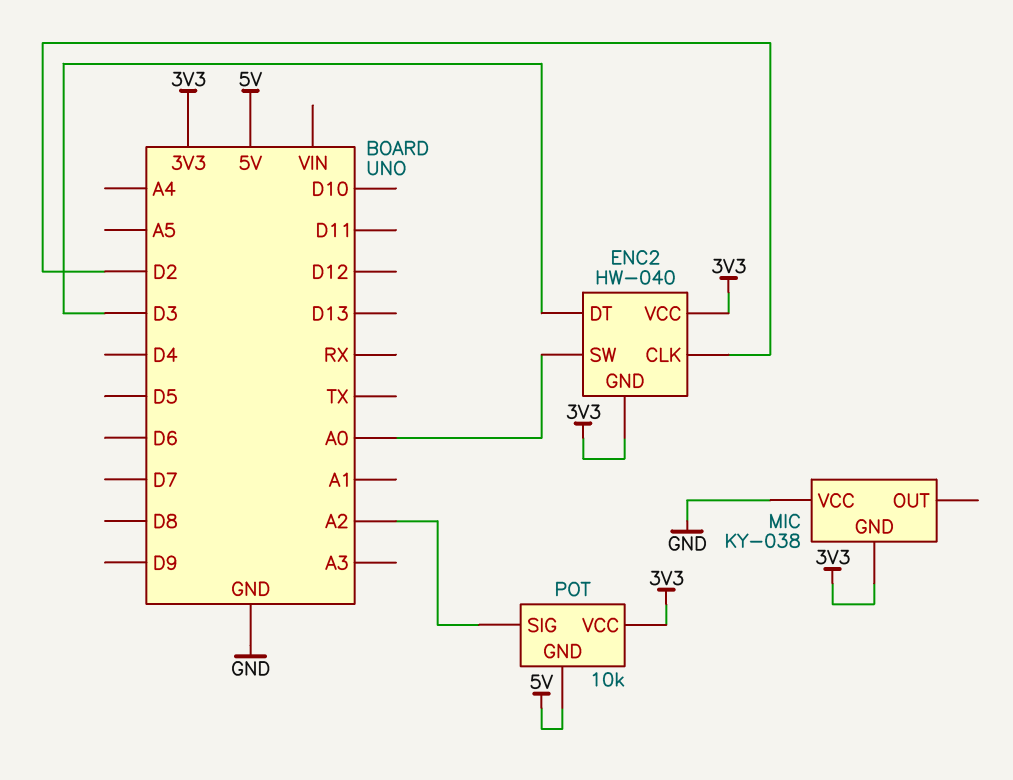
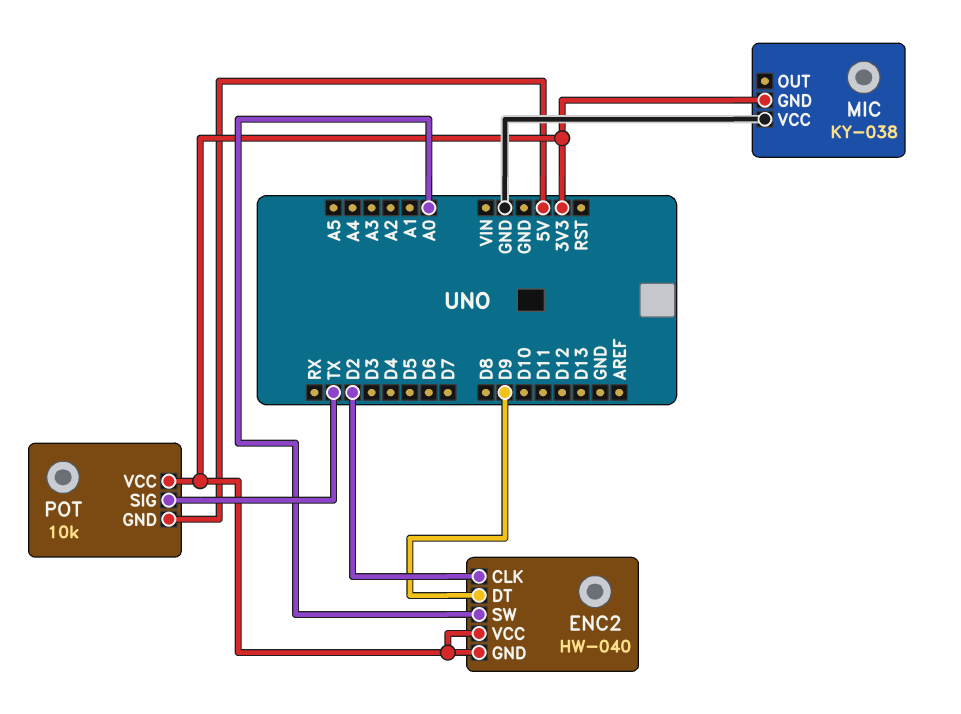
ENC2 pin DT: D3 -> D9
POT pin SIG: A2 -> TX

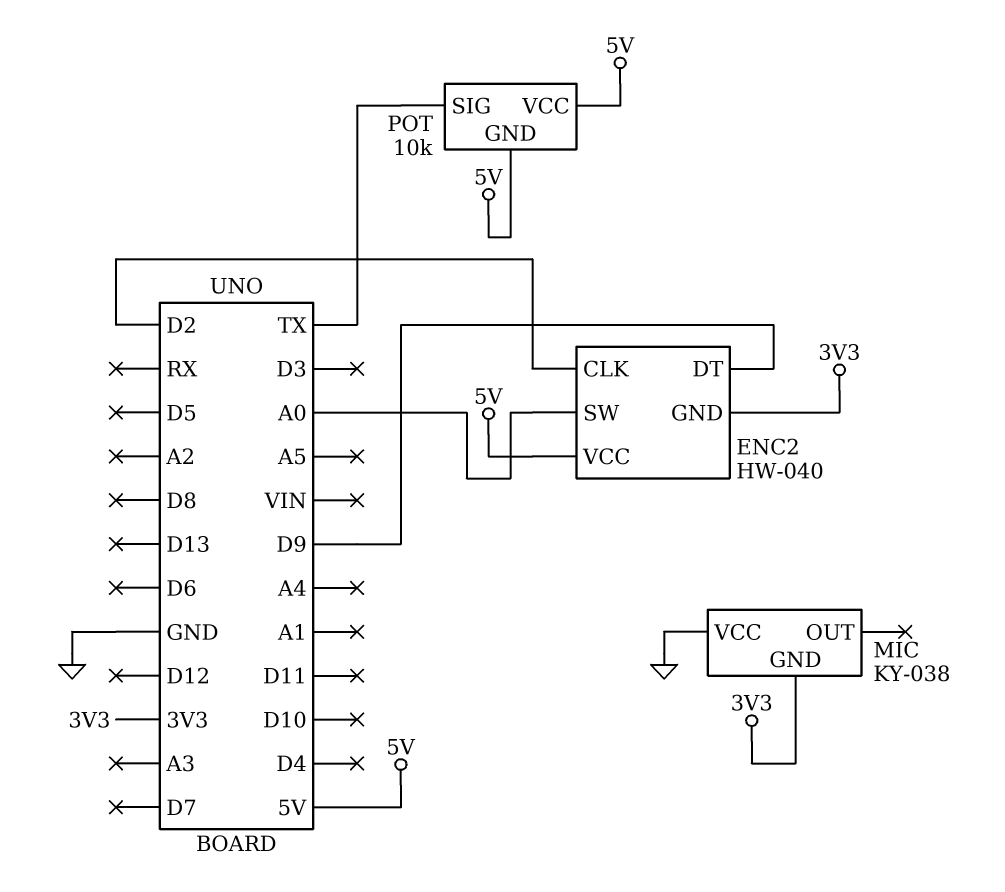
ENC2 pin VCC: 3V3 -> 5V
POT pin VCC: 3V3 -> 5V

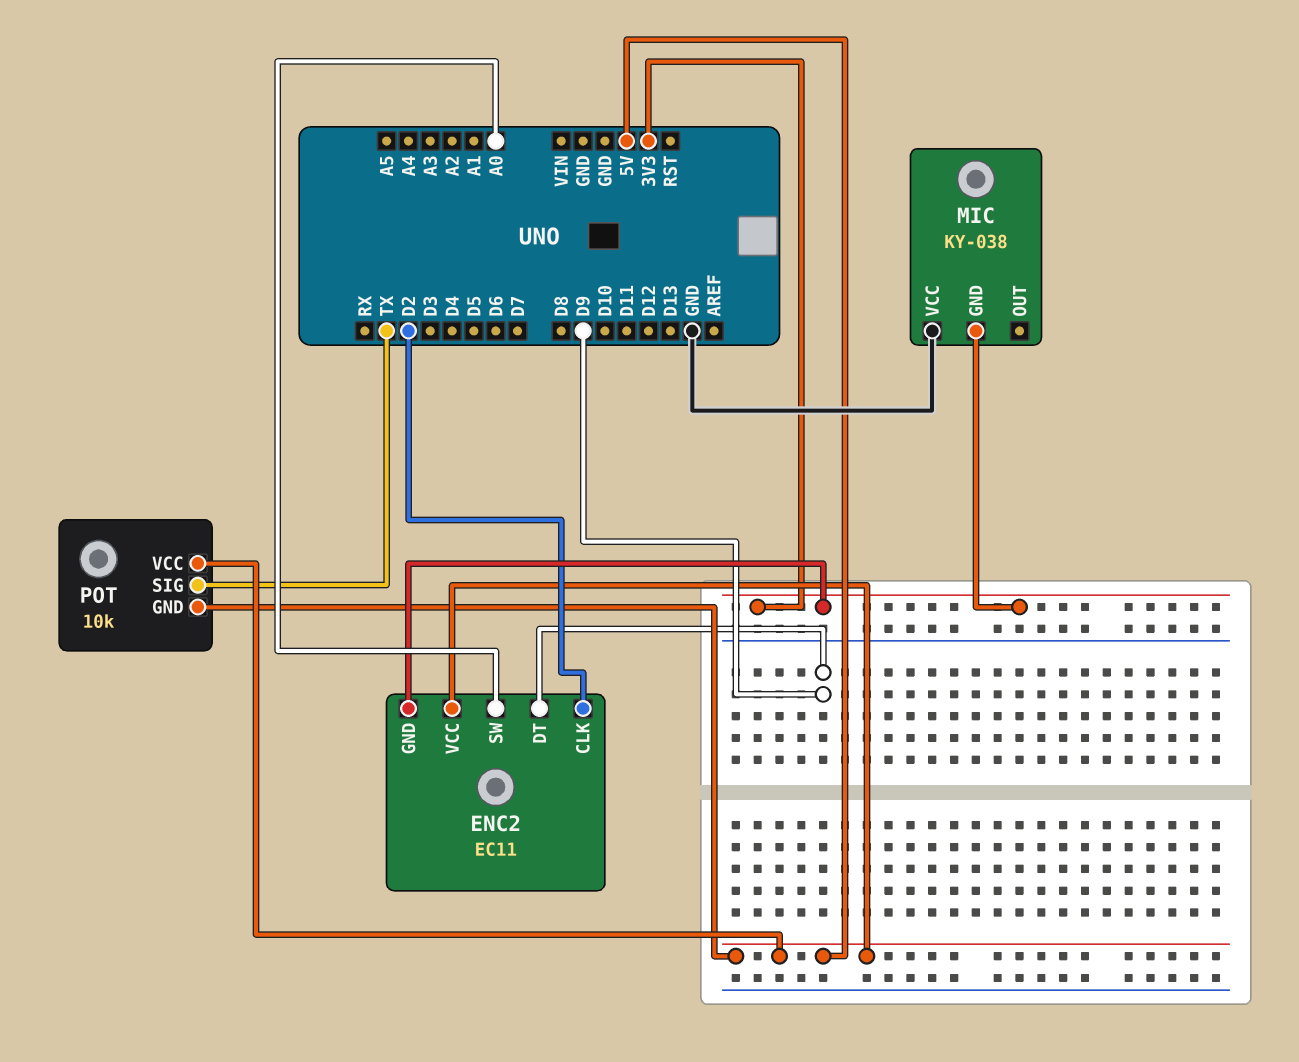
ENC2: HW-040 -> EC11

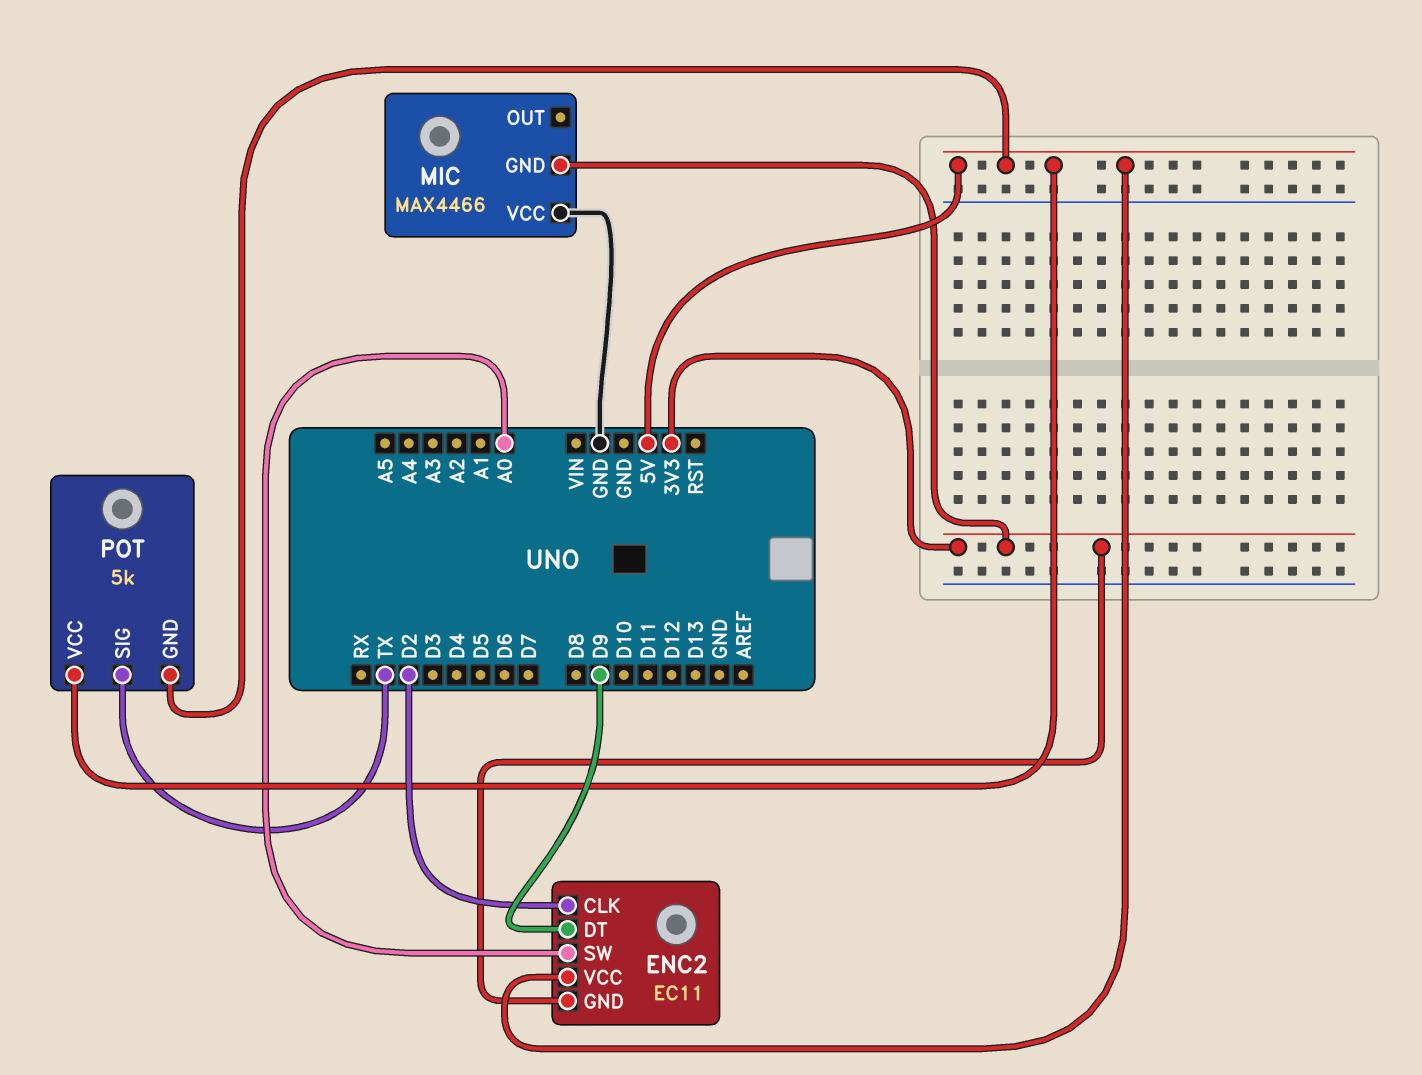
MIC: KY-038 -> MAX4466
POT: 10k -> 5k

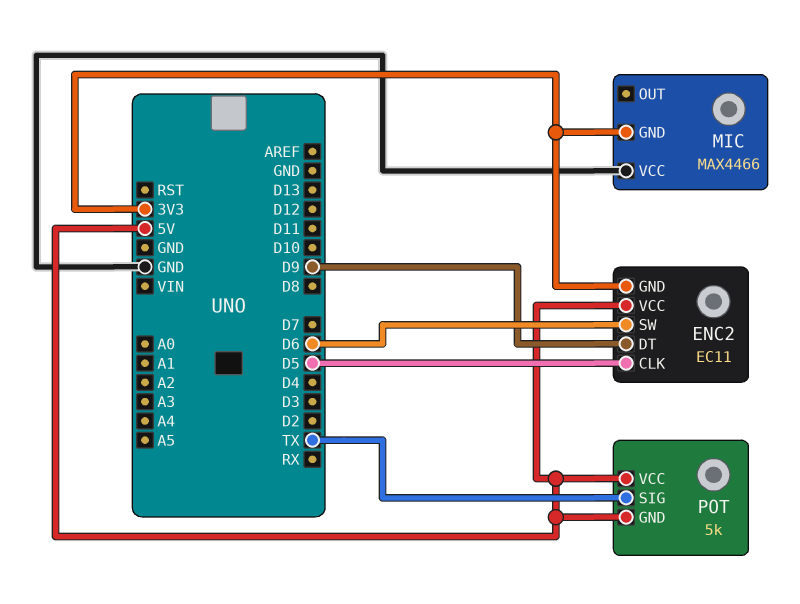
ENC2 pin CLK: D2 -> D5
ENC2 pin SW: A0 -> D6

